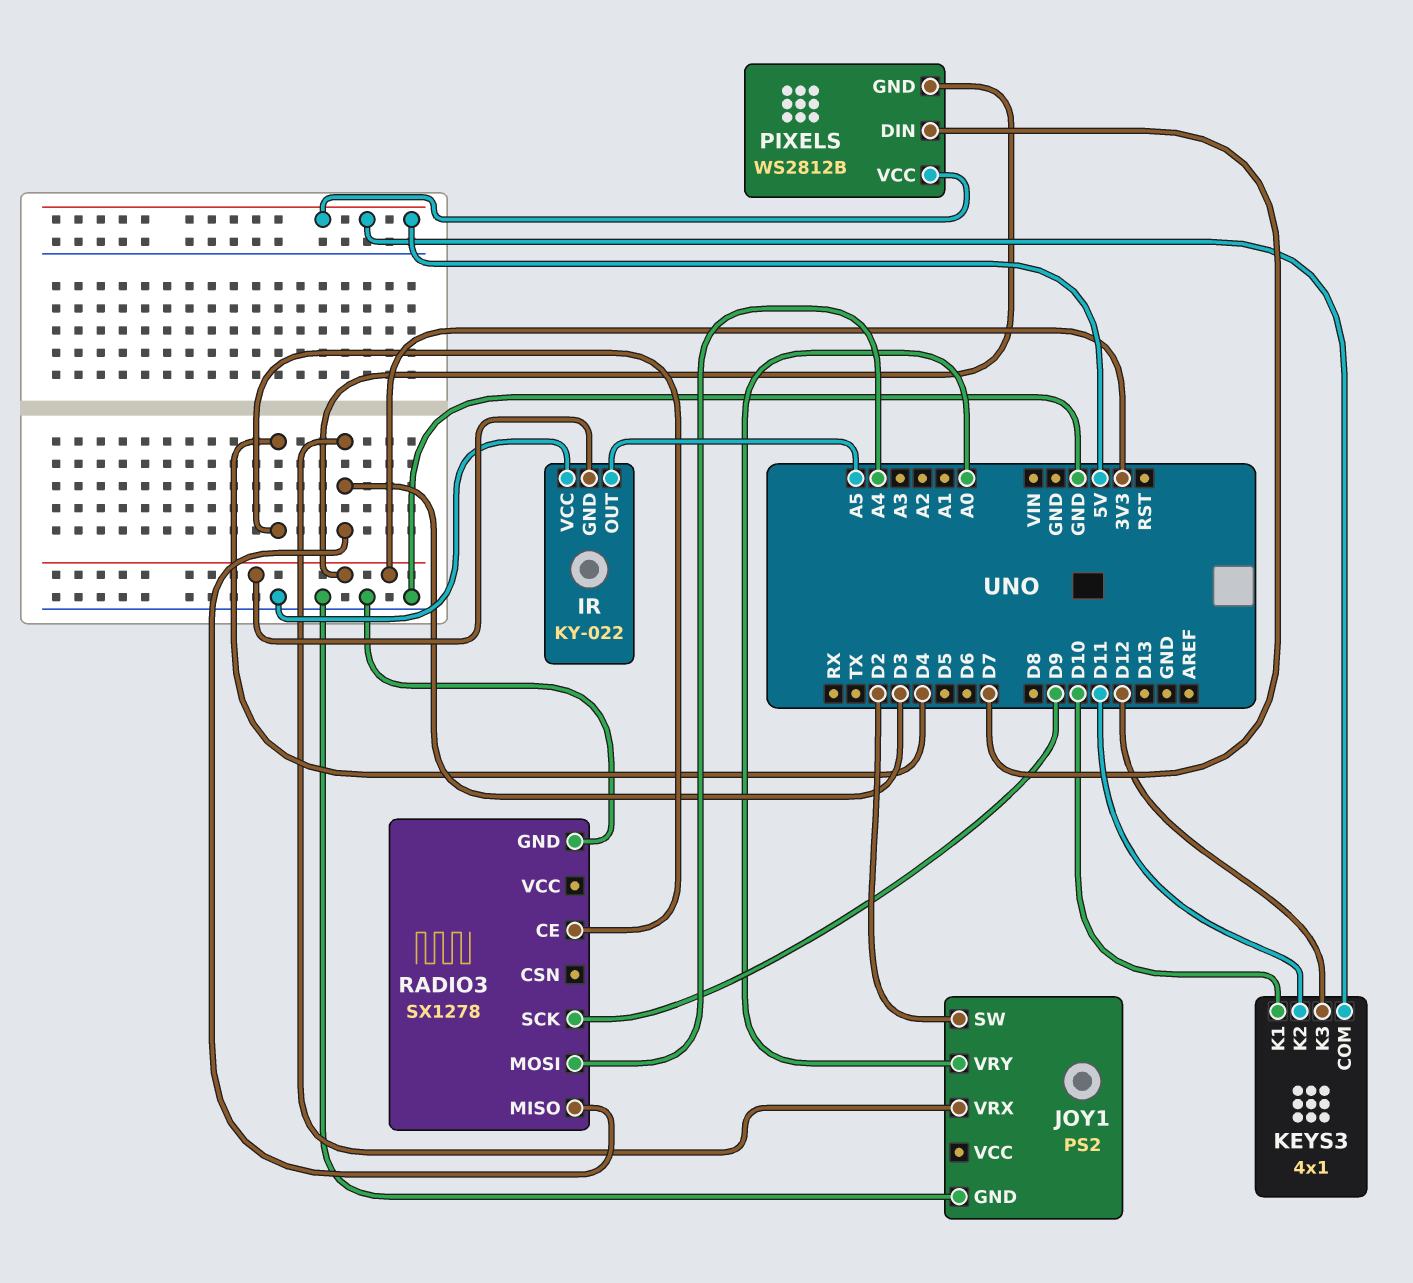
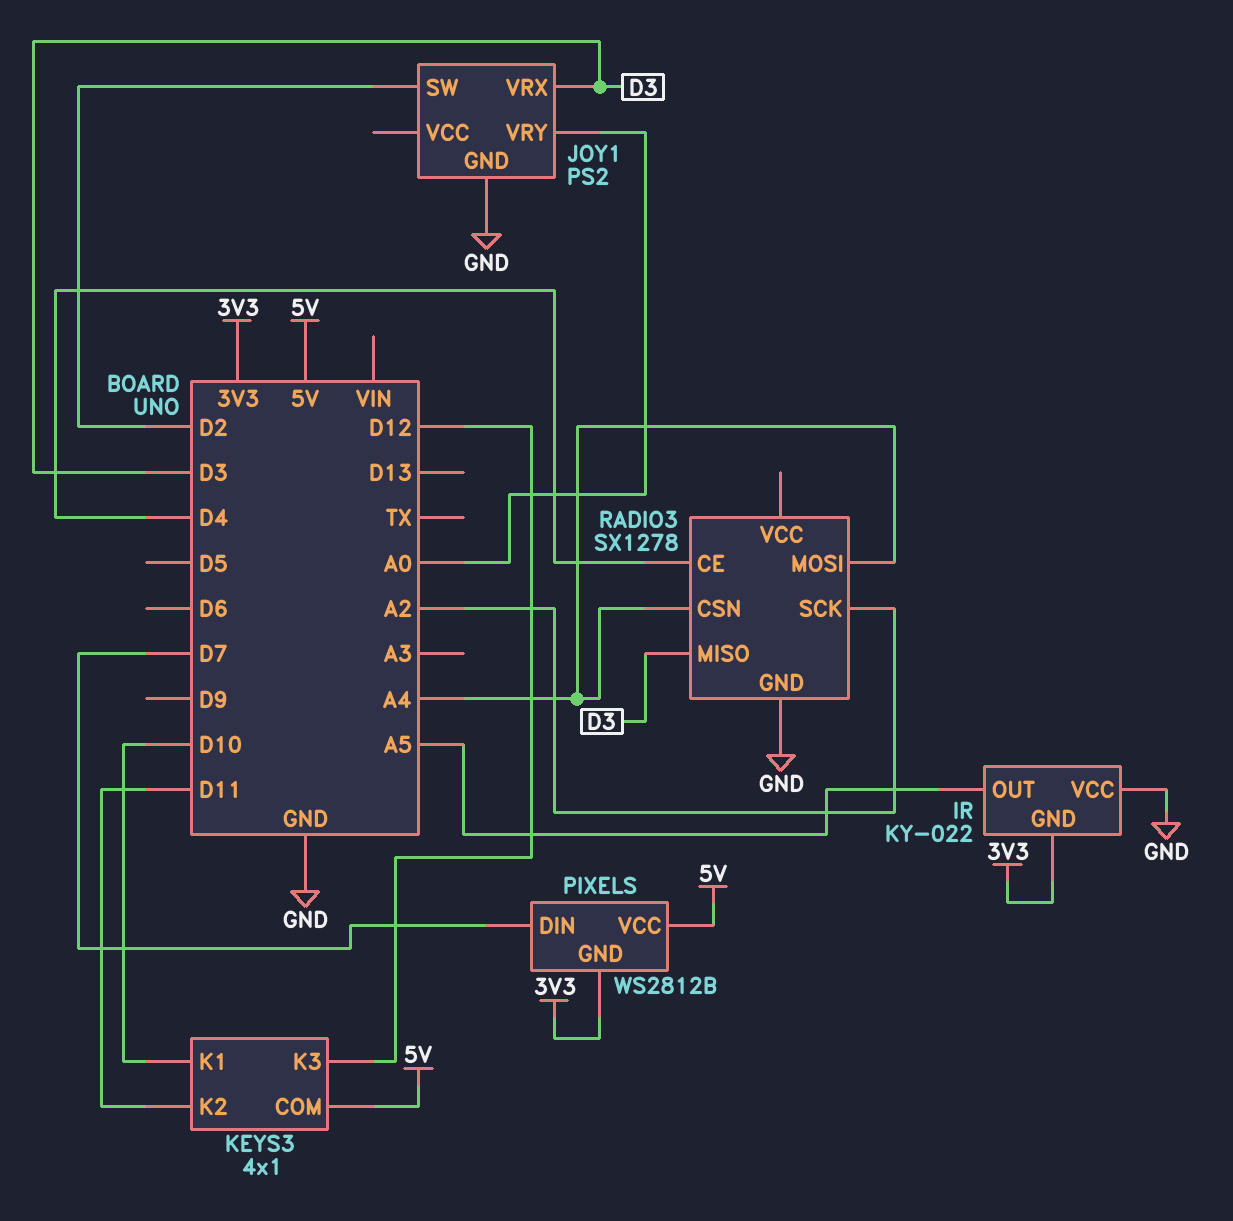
RADIO3 pin CSN: none -> A4
RADIO3 pin SCK: D9 -> A2

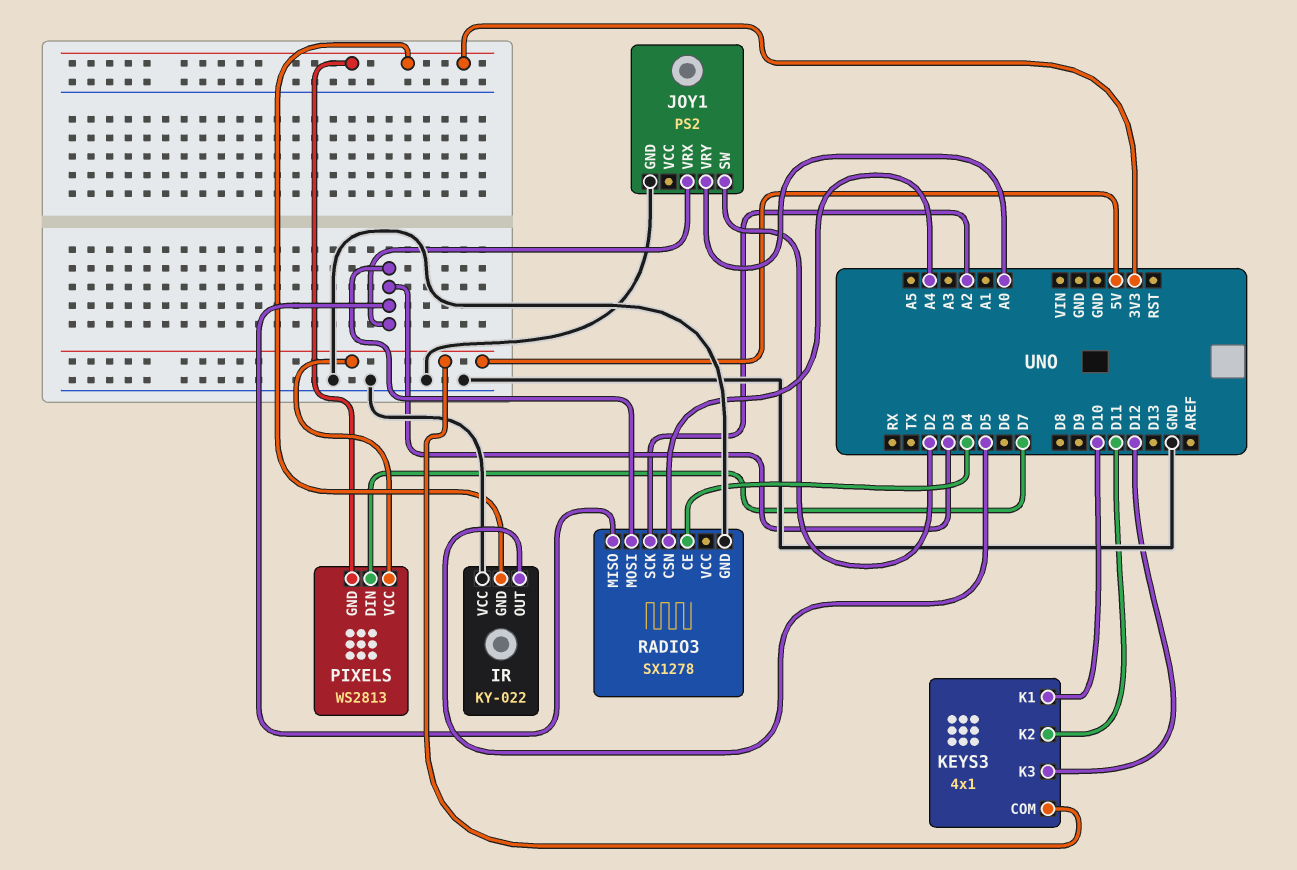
IR pin OUT: A5 -> D5
PIXELS: WS2812B -> WS2813
RADIO3 pin MOSI: A4 -> D3

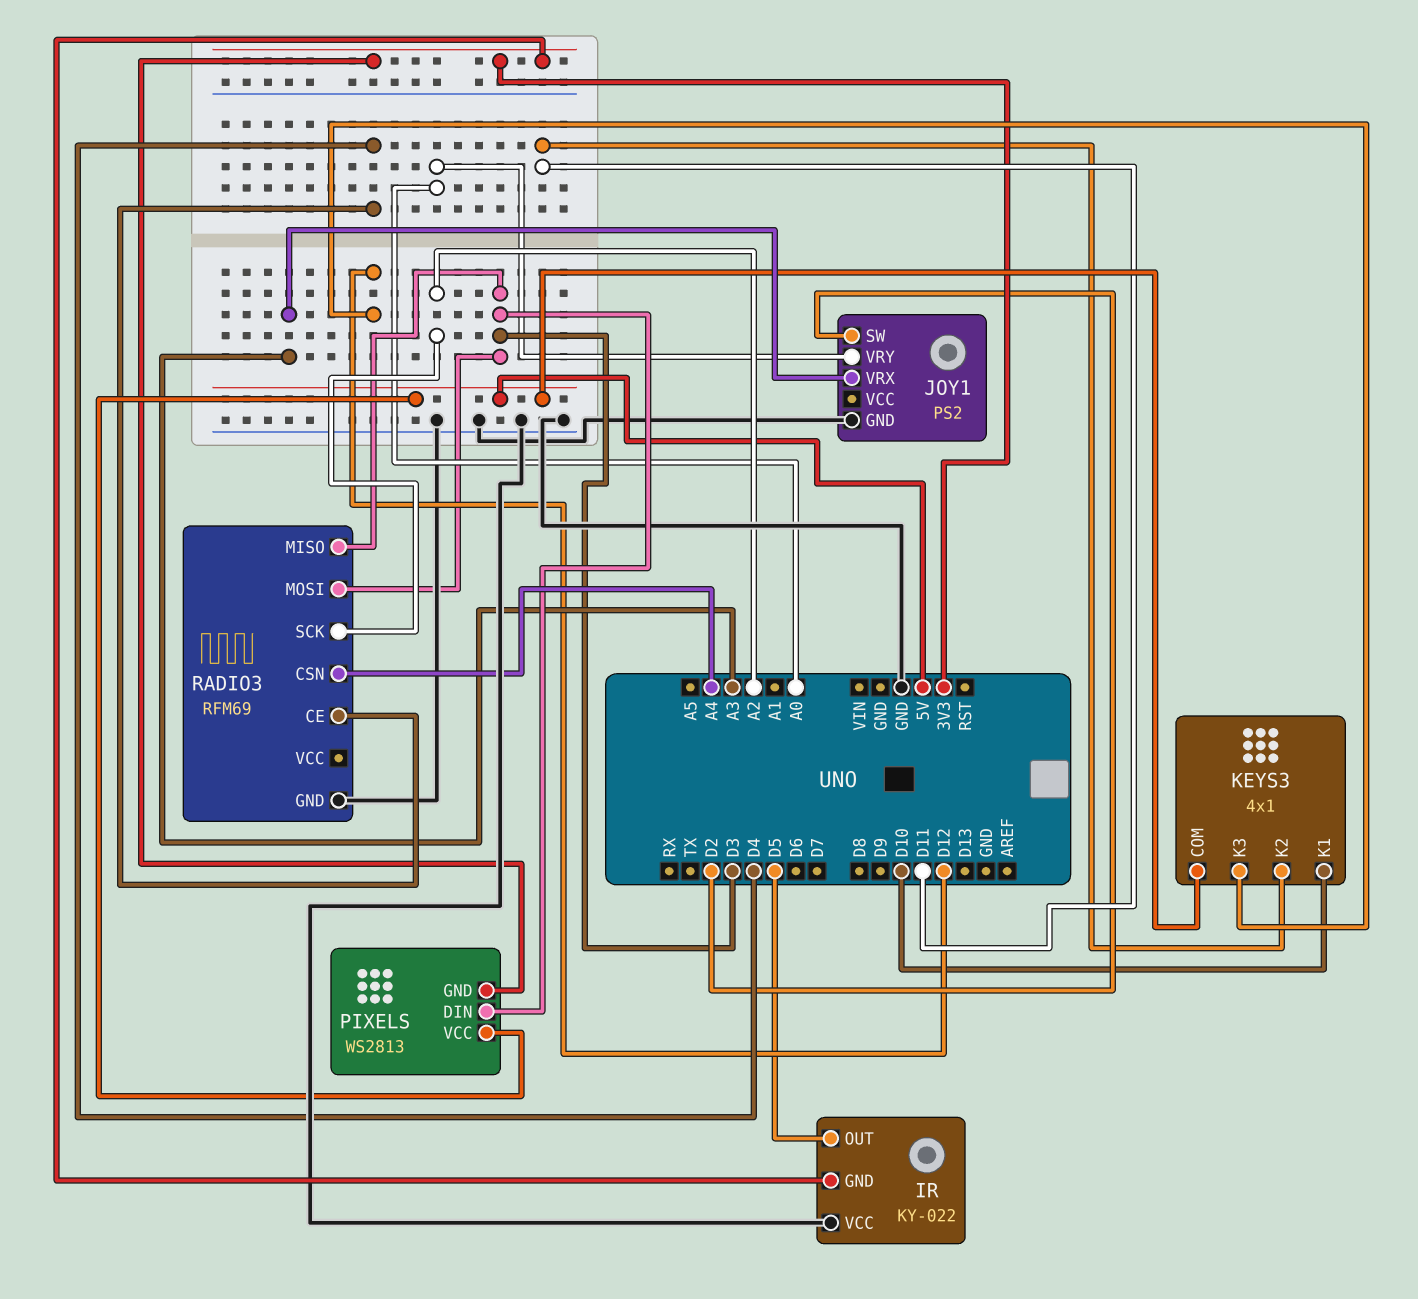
JOY1 pin VRX: D3 -> A3
PIXELS pin DIN: D7 -> D3
RADIO3: SX1278 -> RFM69

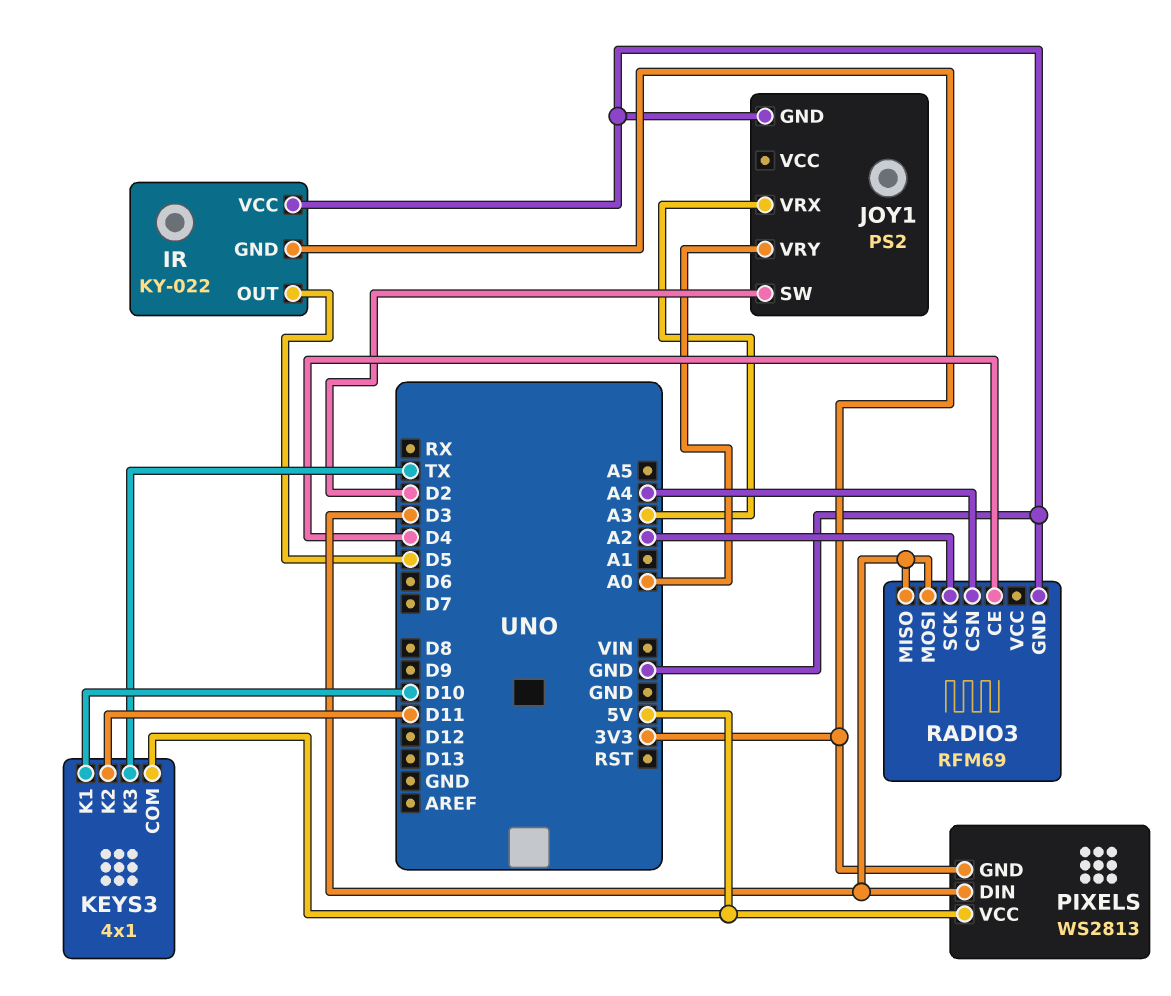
KEYS3 pin K3: D12 -> TX

